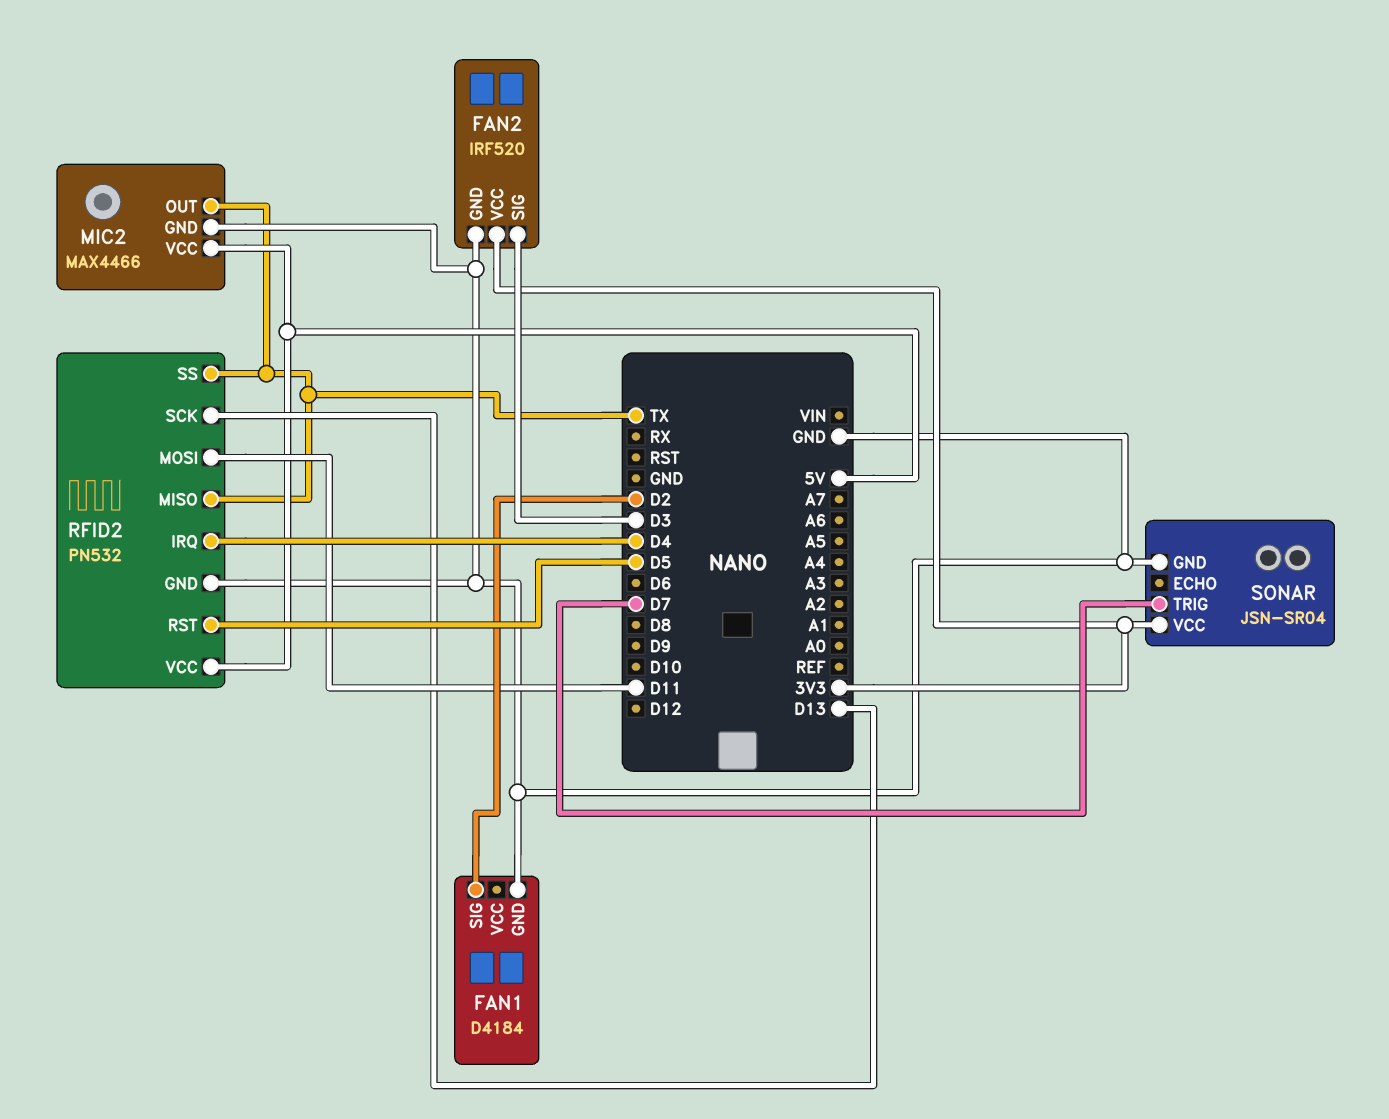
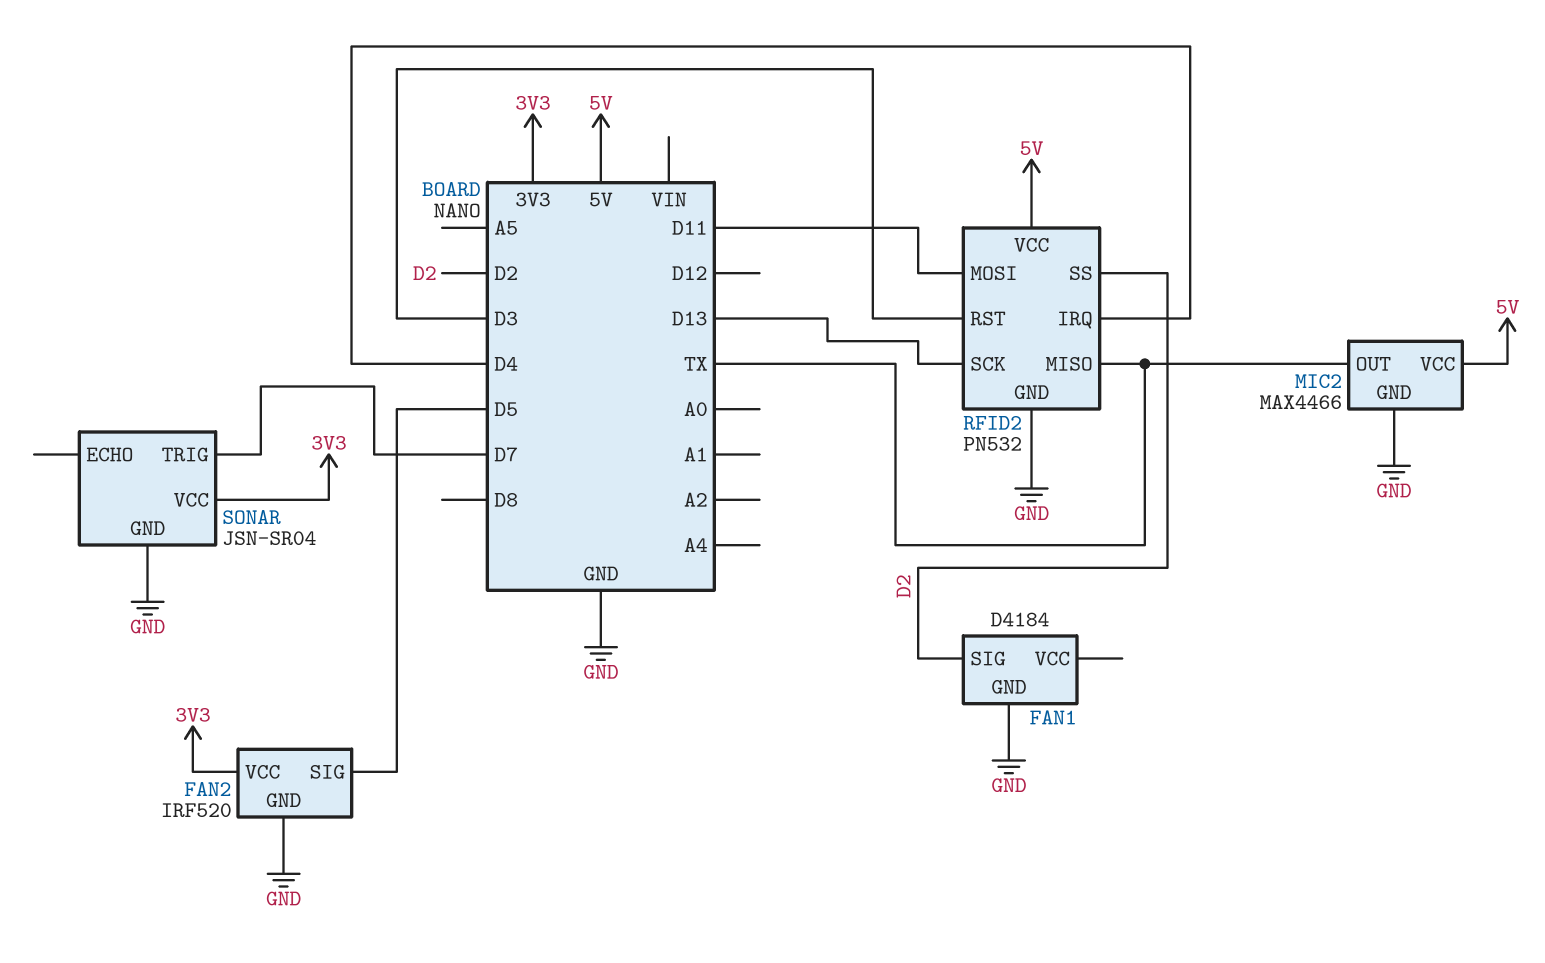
FAN2 pin SIG: D3 -> D5
RFID2 pin RST: D5 -> D3
RFID2 pin SS: TX -> D2

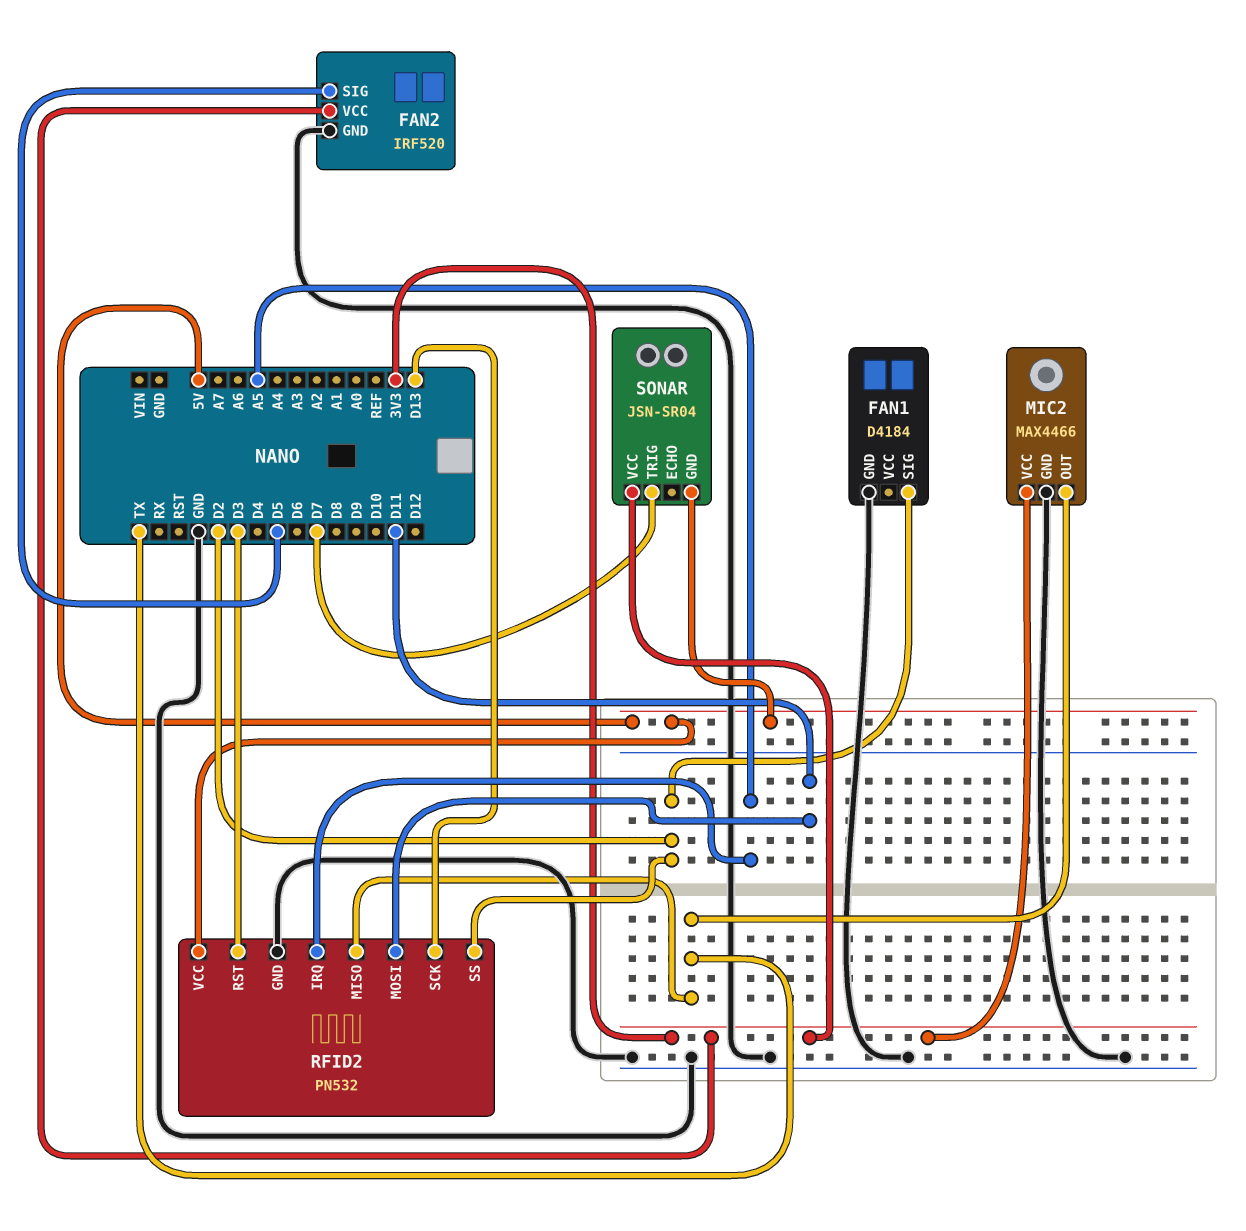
MIC2 pin VCC: 5V -> 3V3
RFID2 pin IRQ: D4 -> A5
SONAR pin GND: GND -> 5V

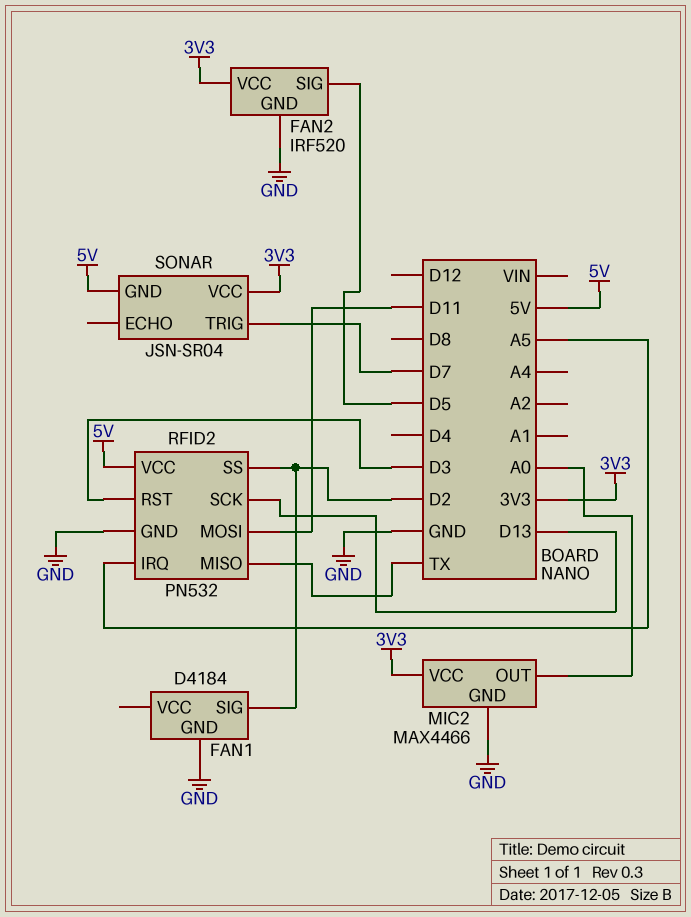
MIC2 pin OUT: TX -> A0

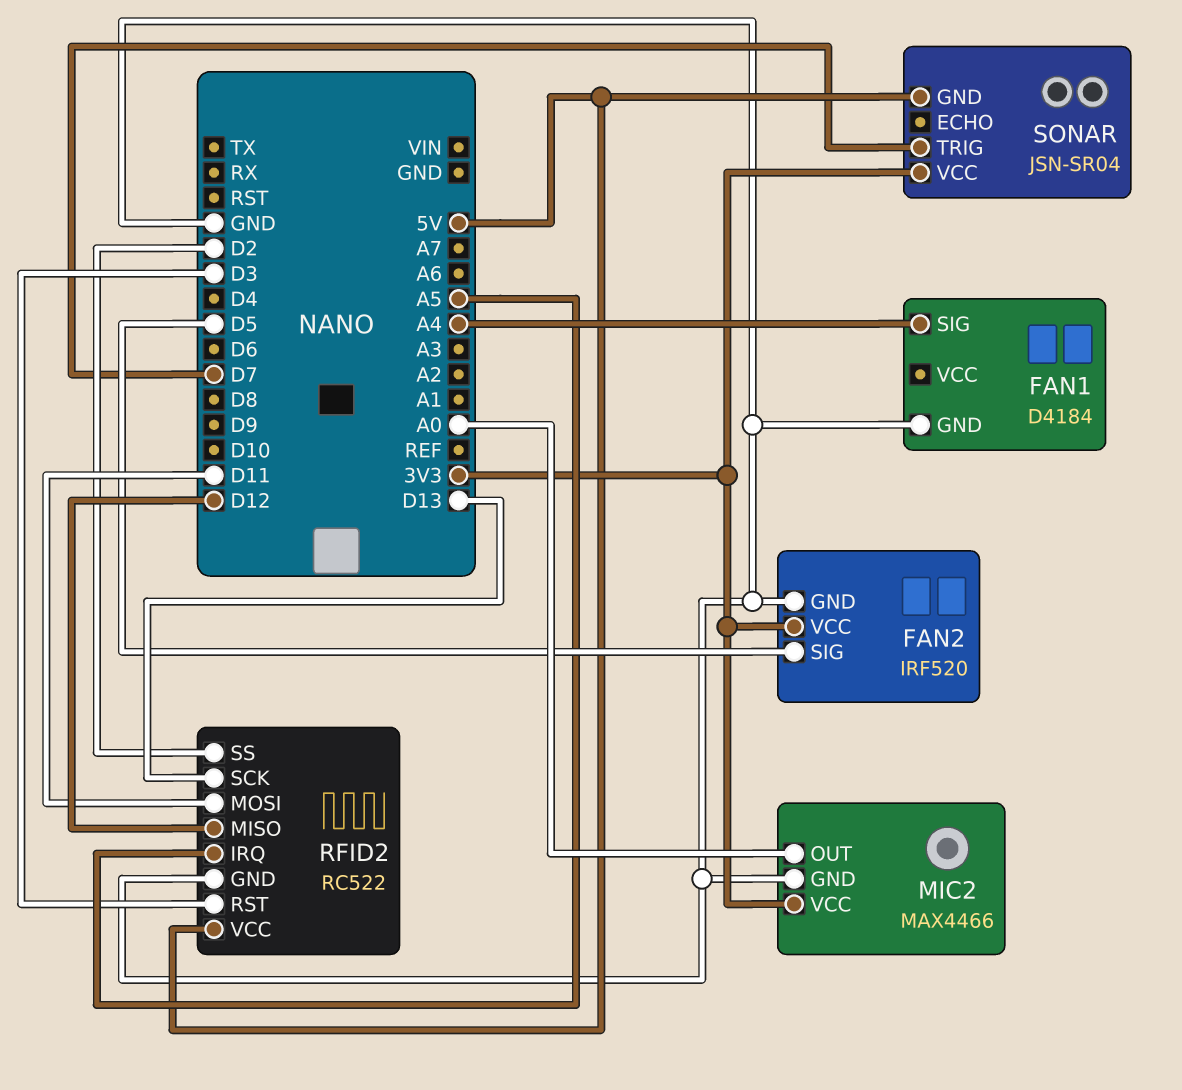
FAN1 pin SIG: D2 -> A4
RFID2: PN532 -> RC522
RFID2 pin MISO: TX -> D12

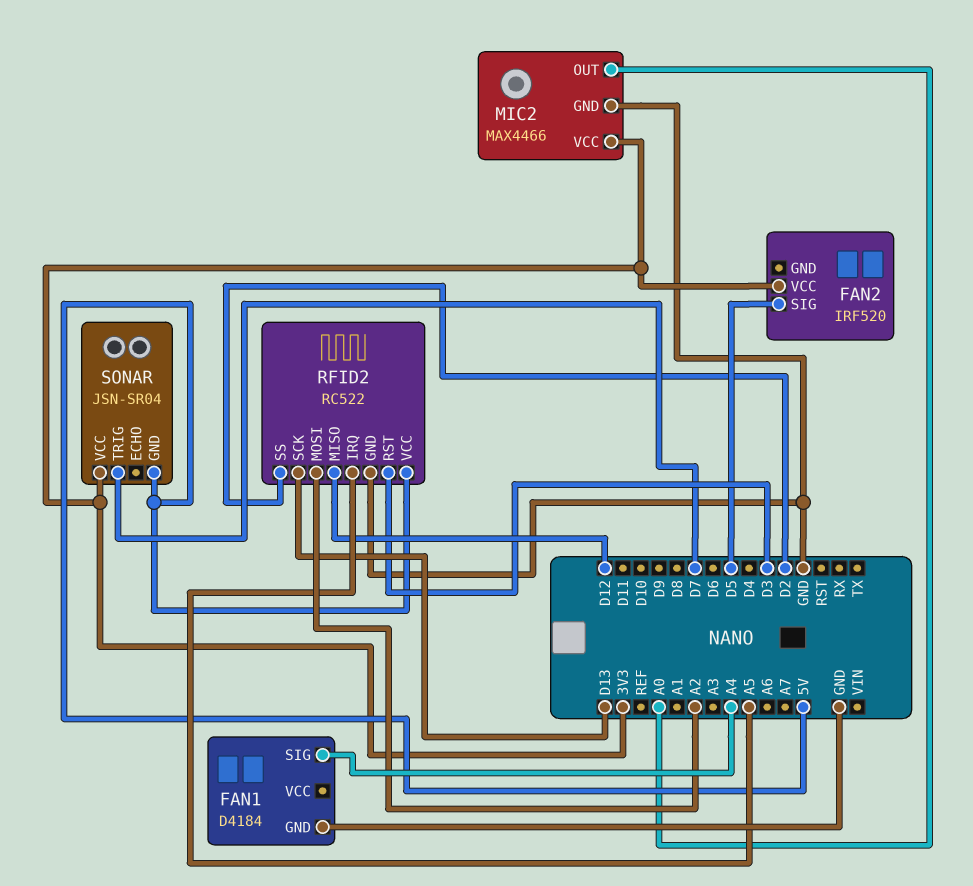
FAN2 pin GND: GND -> none
RFID2 pin MOSI: D11 -> A2

